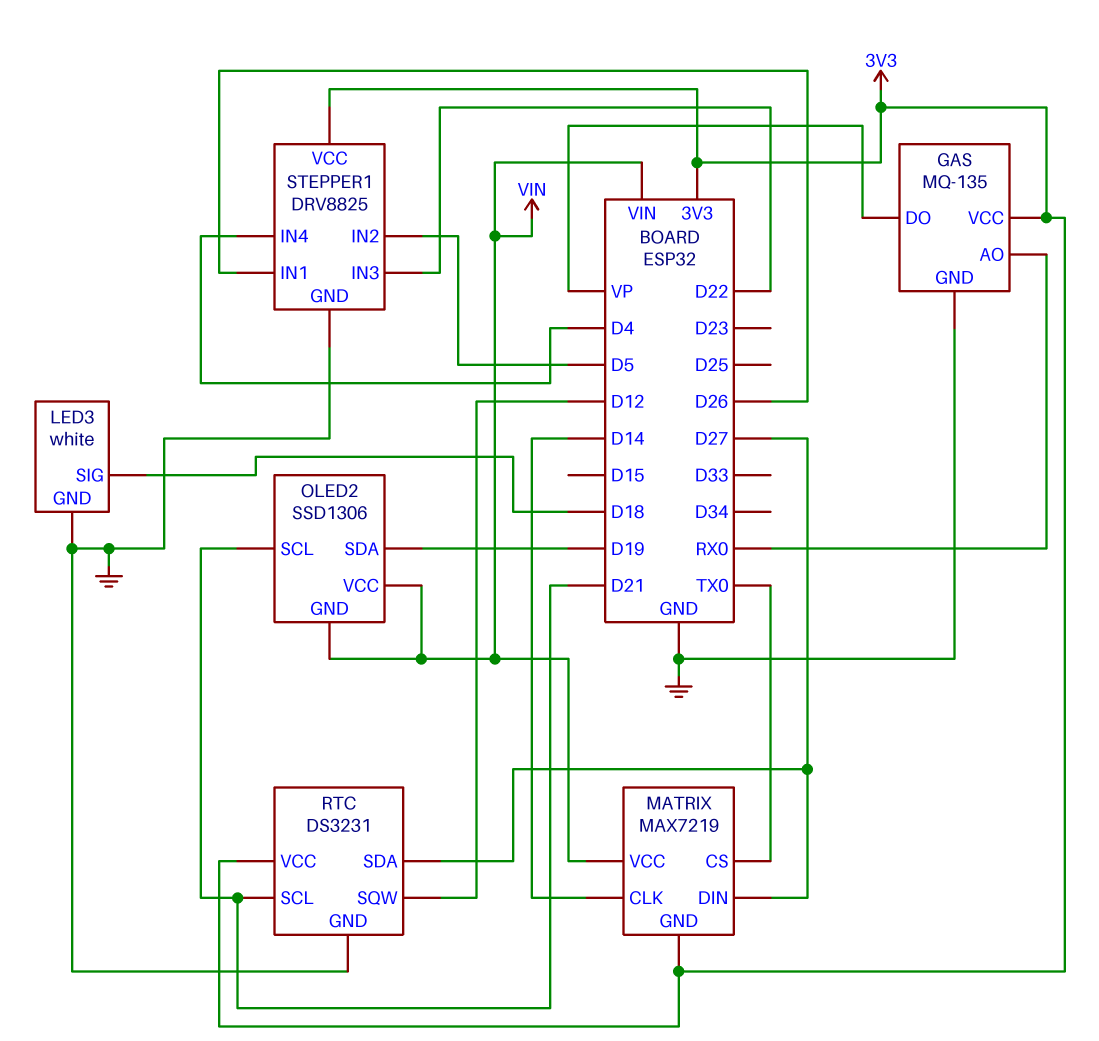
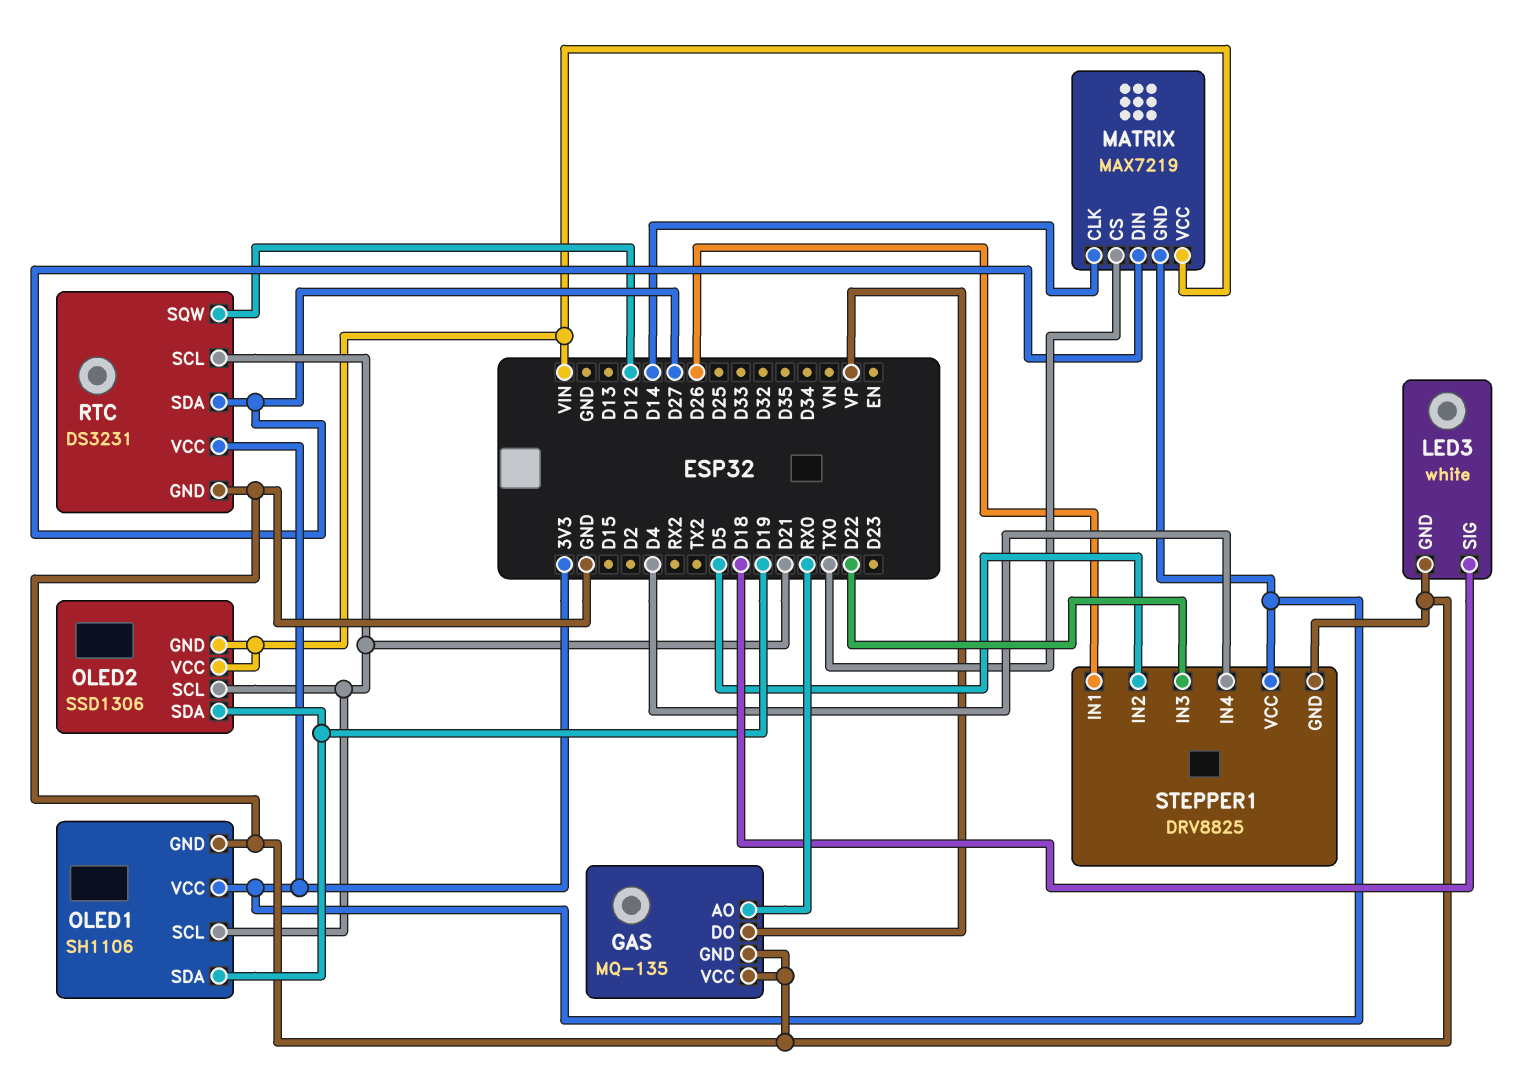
GAS pin VCC: 3V3 -> GND
OLED1: none -> SH1106
OLED1 pin GND: none -> GND
OLED1 pin SCL: none -> D21
OLED1 pin SDA: none -> D19
OLED1 pin VCC: none -> 3V3

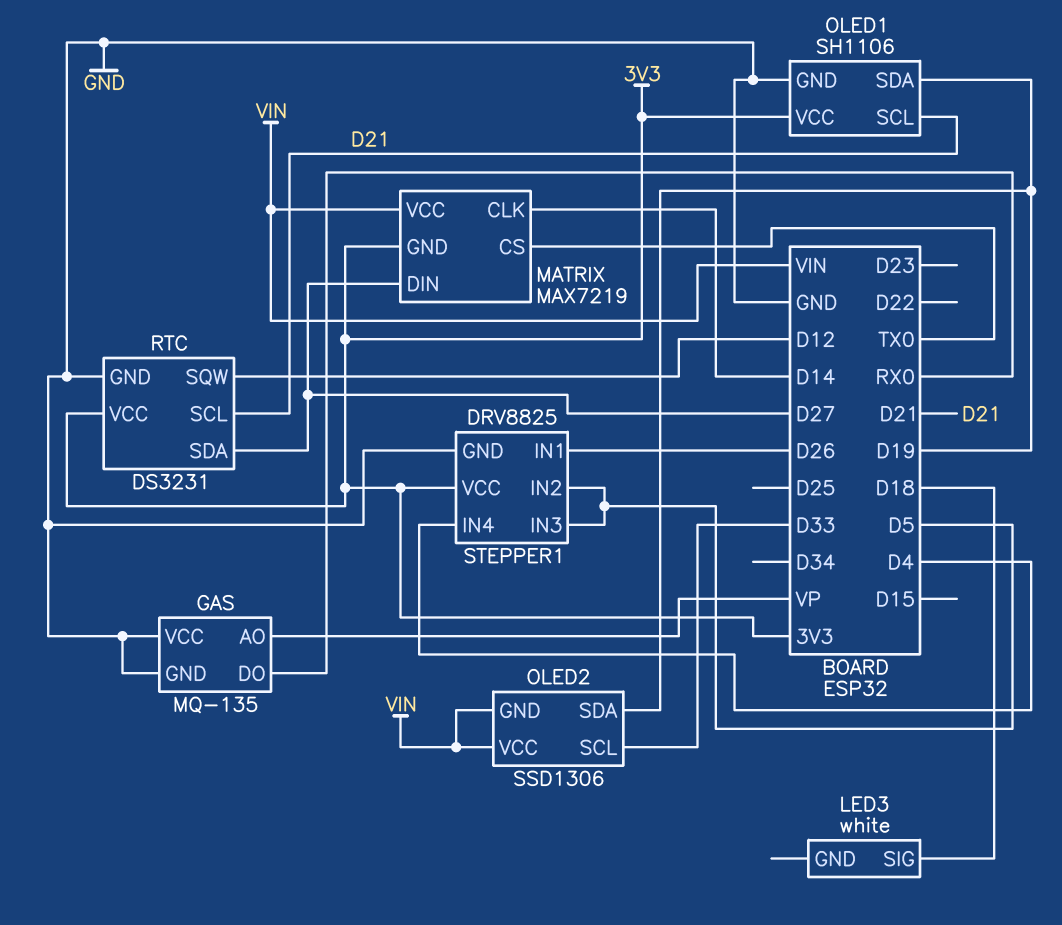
GAS pin AO: RX0 -> VP
GAS pin DO: VP -> RX0
LED3 pin GND: GND -> none
OLED2 pin SCL: D21 -> D33
STEPPER1 pin IN3: D22 -> D5

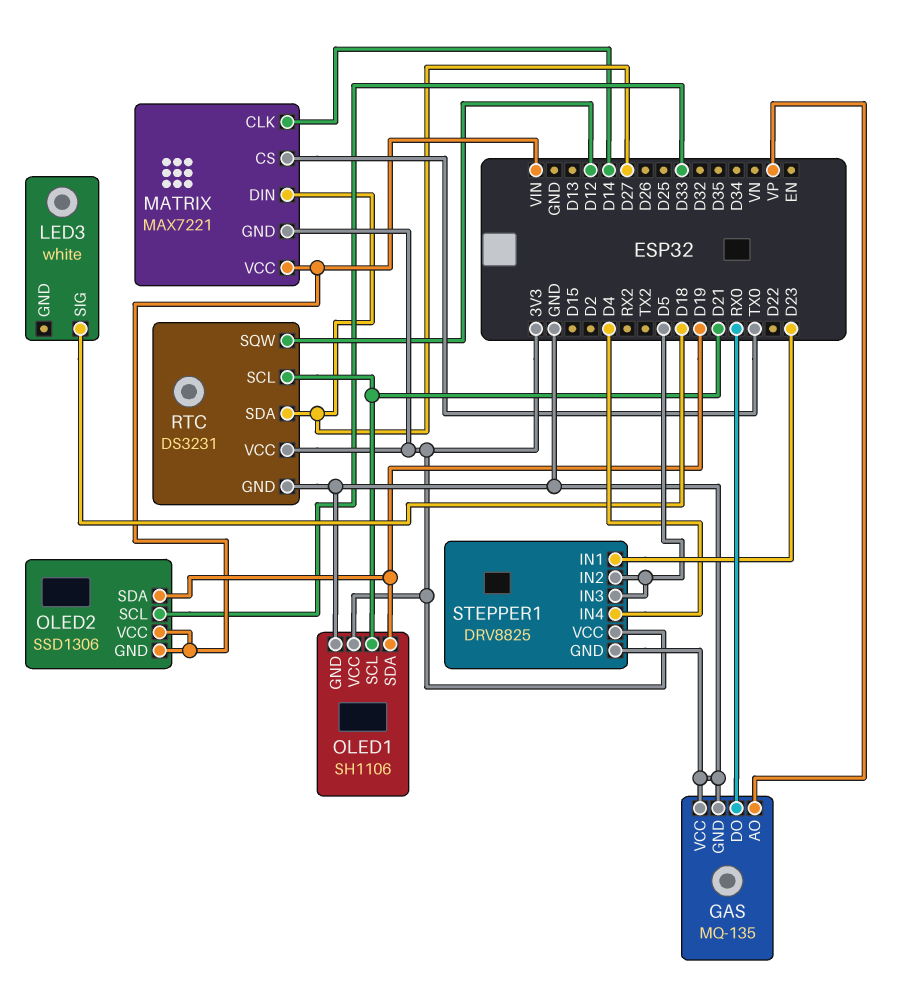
MATRIX: MAX7219 -> MAX7221
STEPPER1 pin IN1: D26 -> D23

